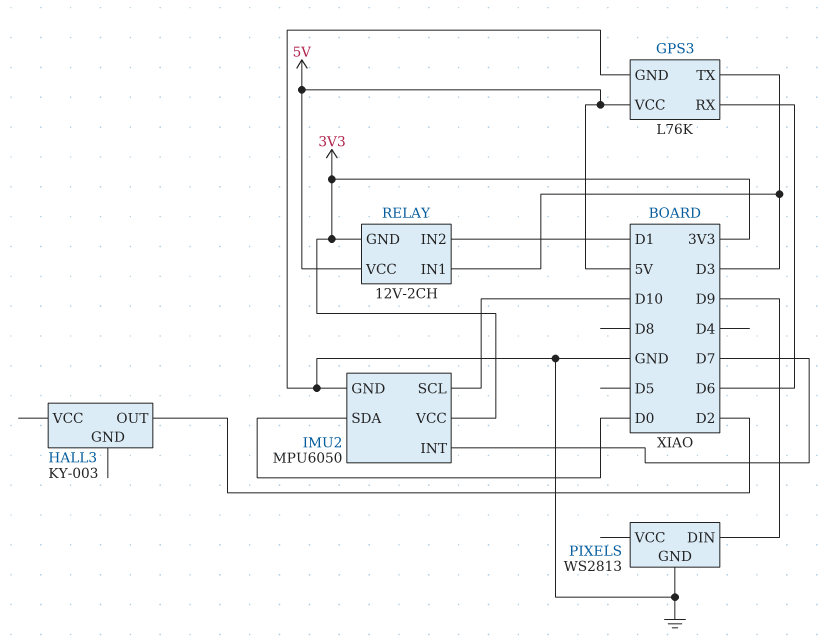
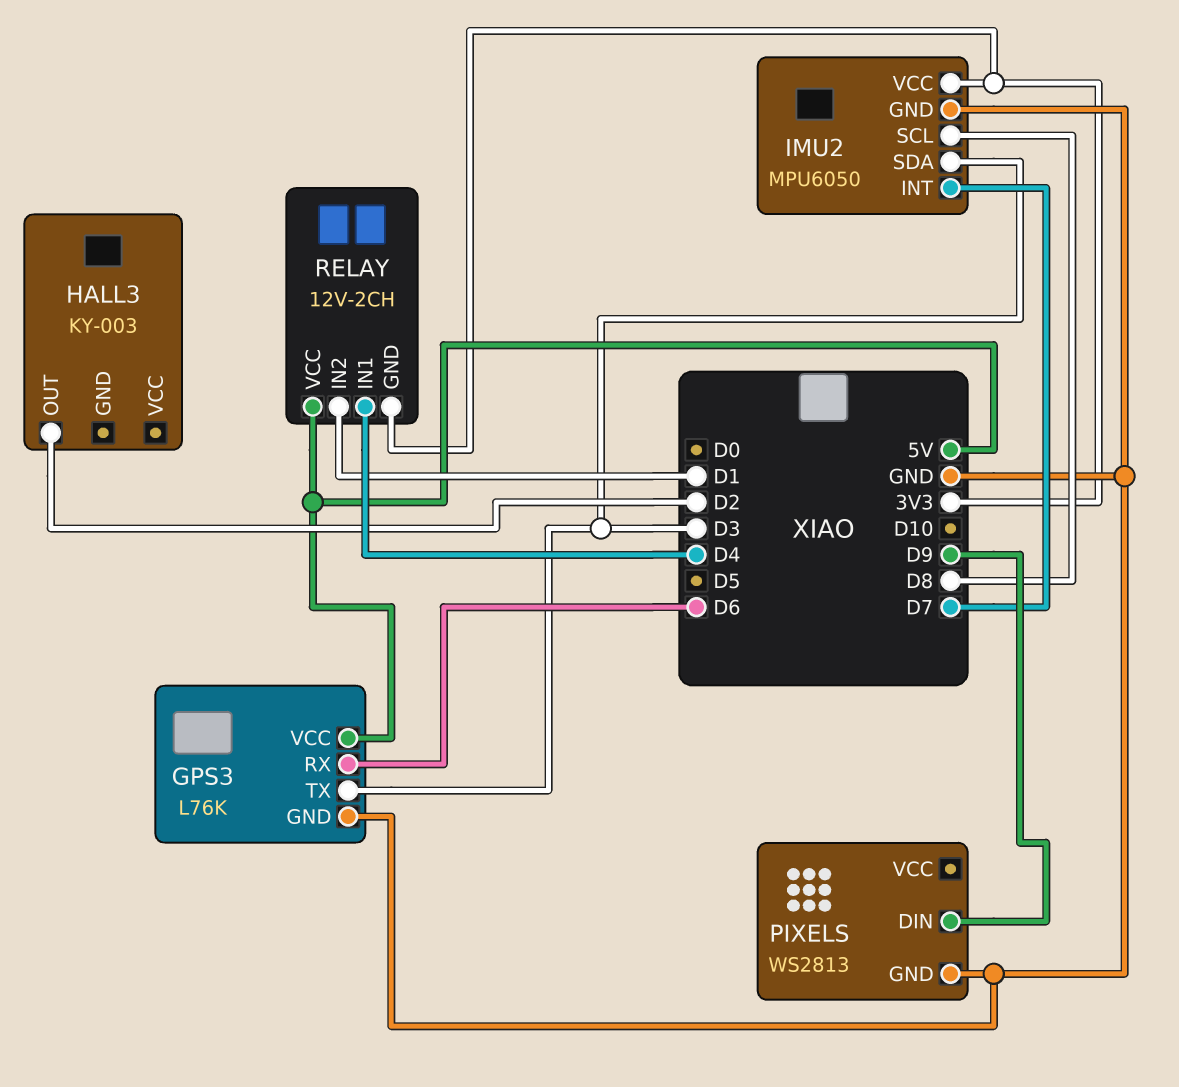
IMU2 pin SCL: D10 -> D8
IMU2 pin SDA: D0 -> D3
RELAY pin IN1: D3 -> D4

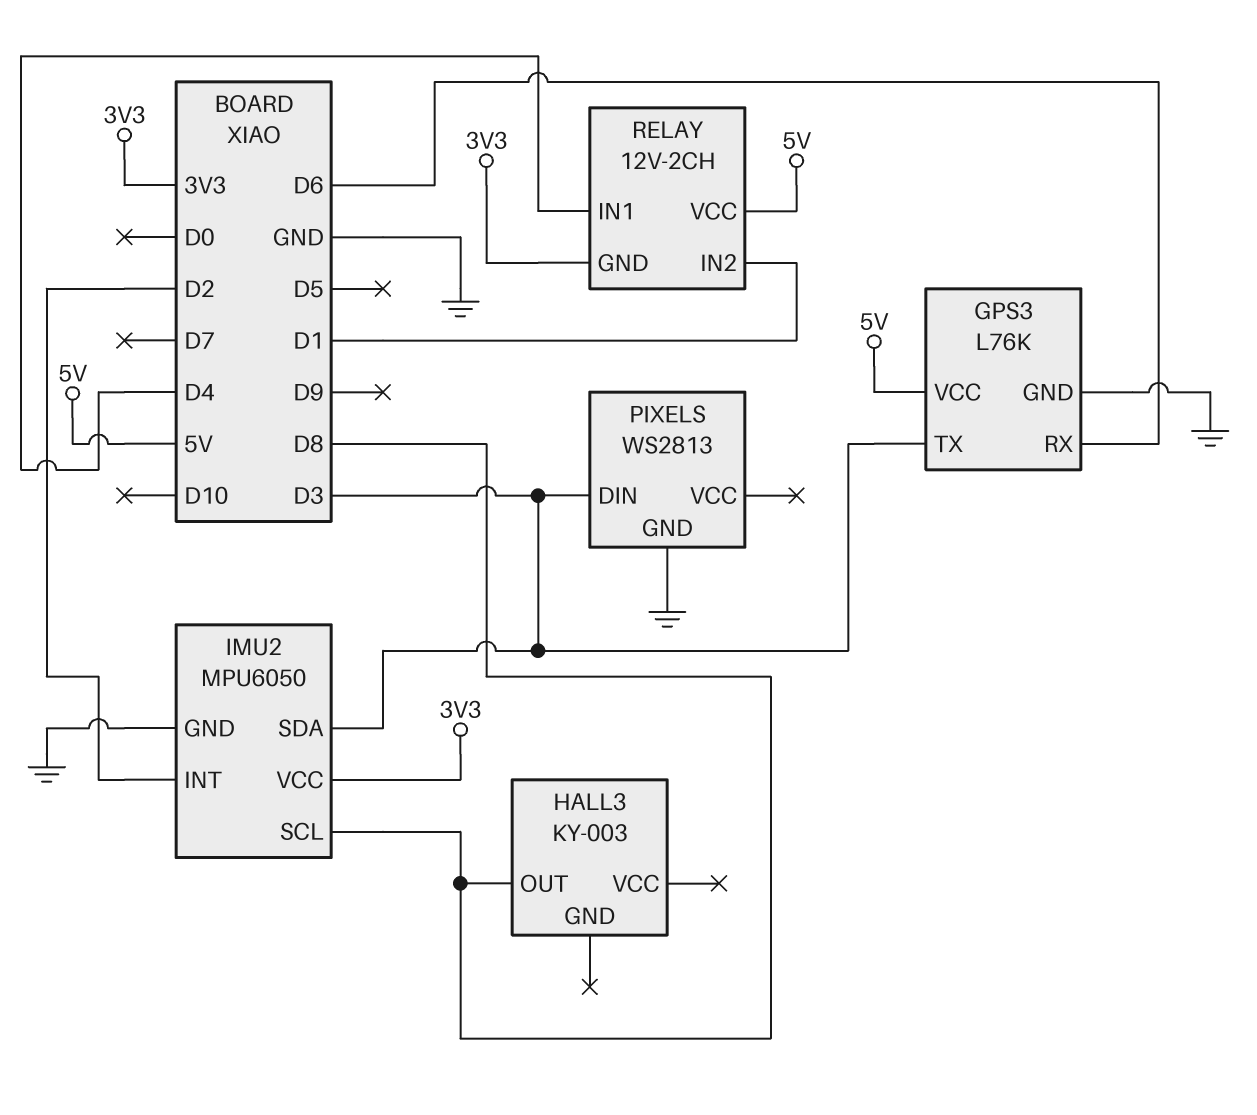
HALL3 pin OUT: D2 -> D8
IMU2 pin INT: D7 -> D2
PIXELS pin DIN: D9 -> D3

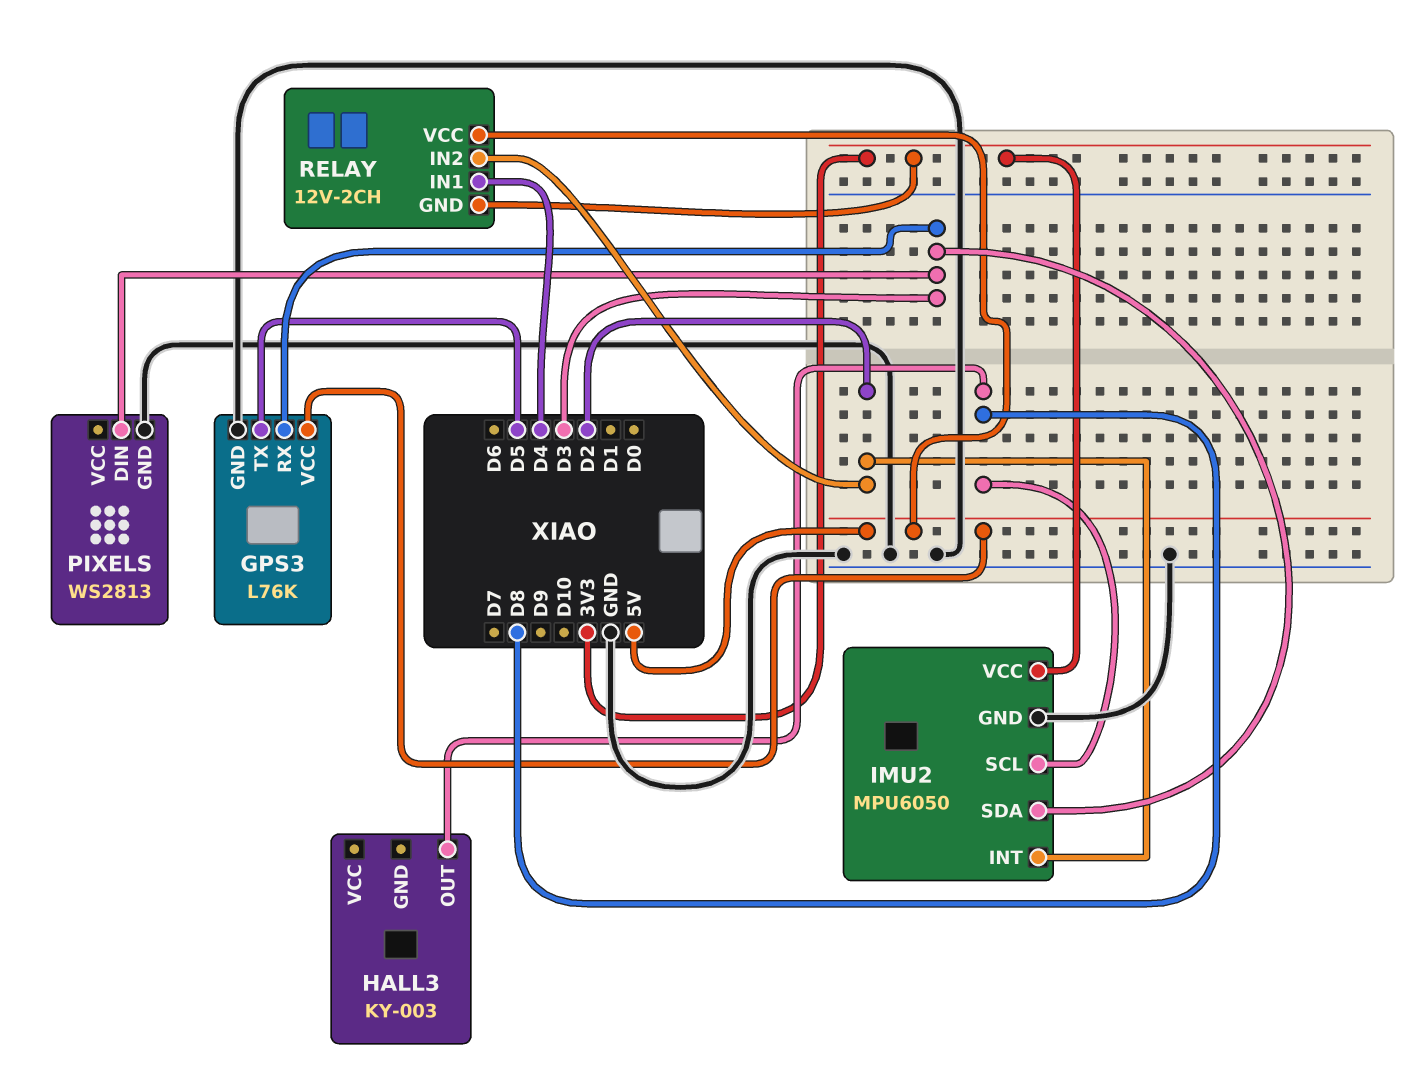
GPS3 pin RX: D6 -> D3
GPS3 pin TX: D3 -> D5
RELAY pin IN2: D1 -> D2

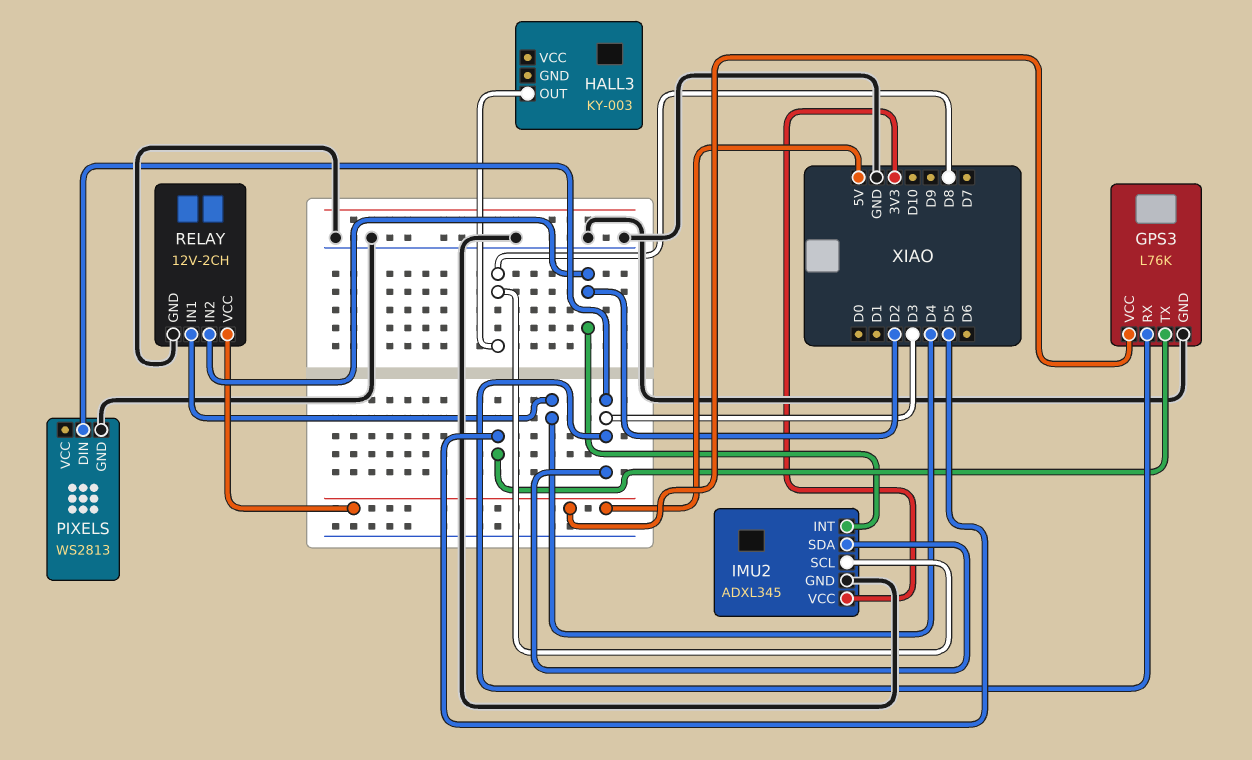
IMU2: MPU6050 -> ADXL345
RELAY pin GND: 3V3 -> GND

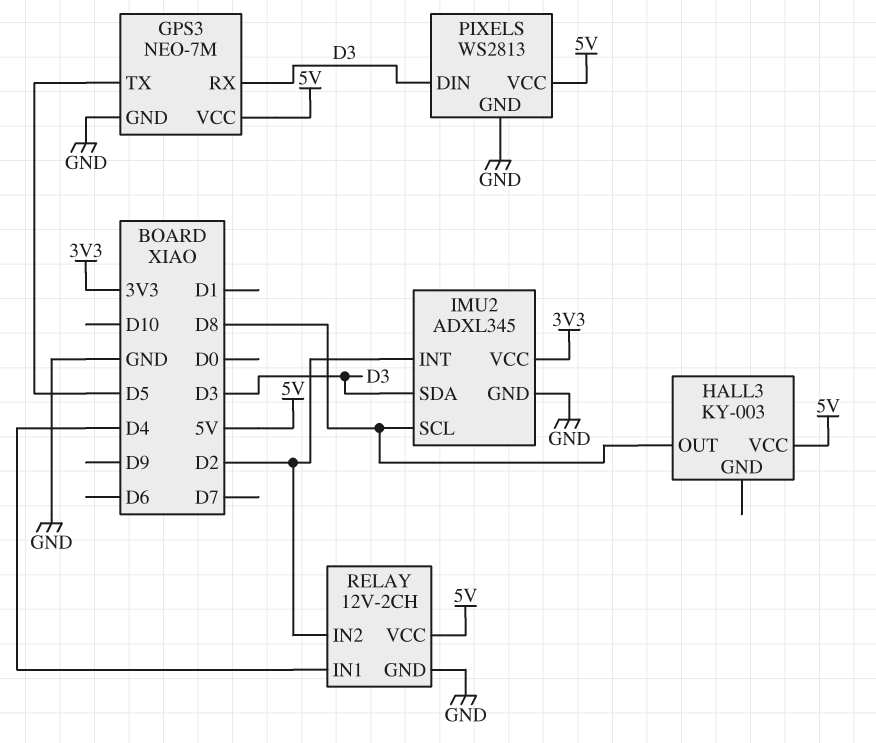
GPS3: L76K -> NEO-7M
HALL3 pin VCC: none -> 5V
PIXELS pin VCC: none -> 5V

